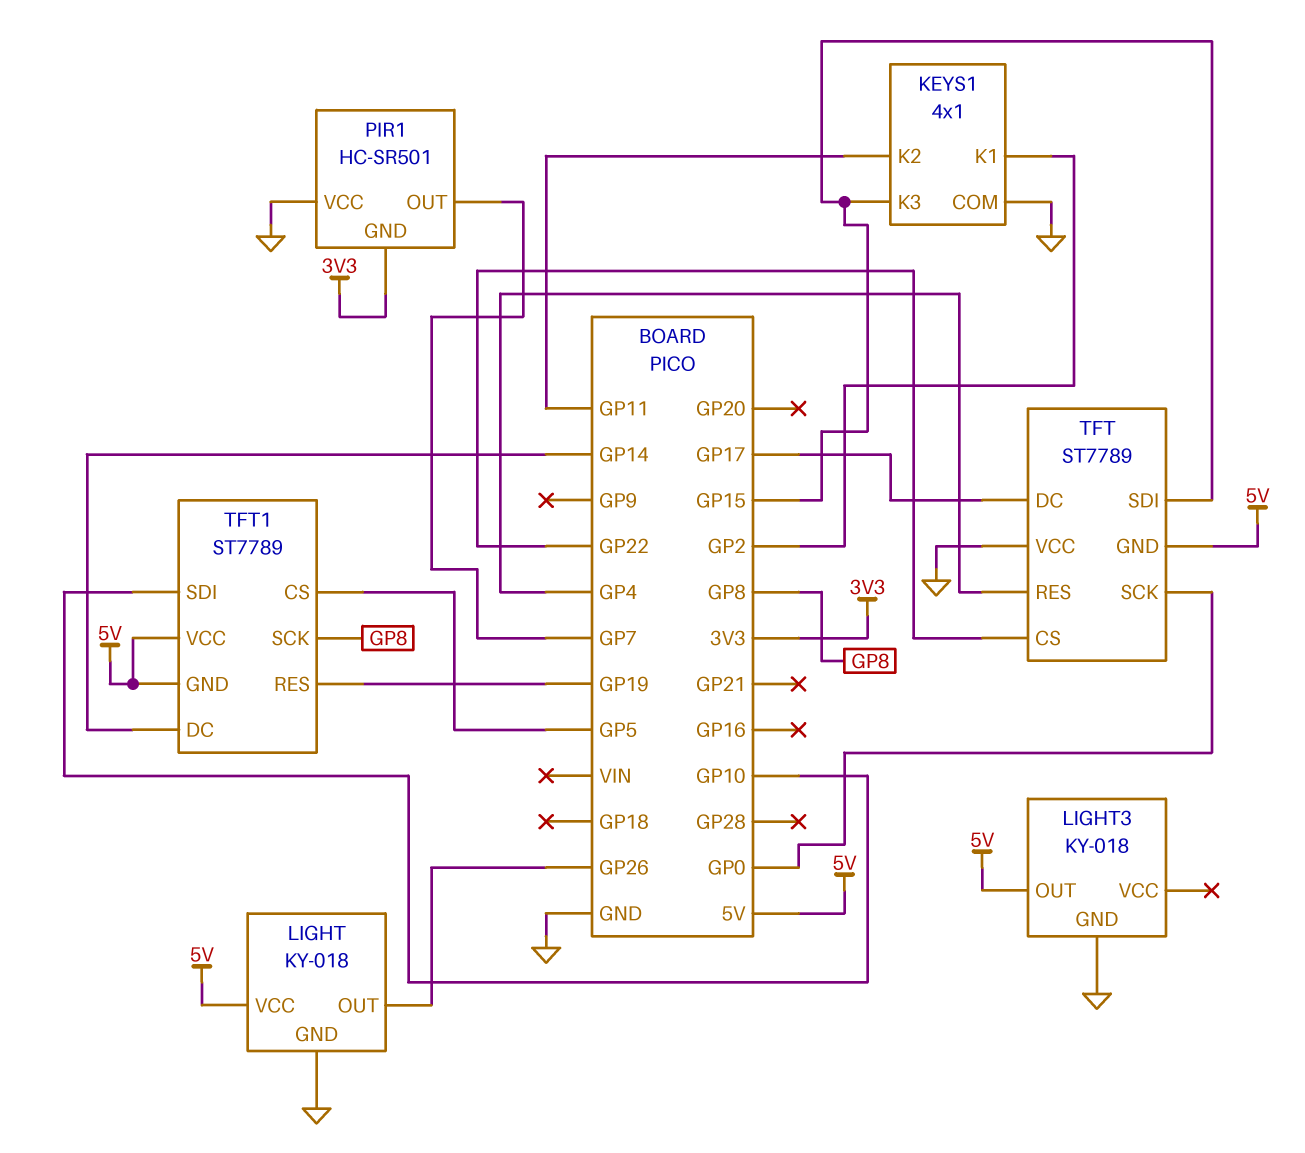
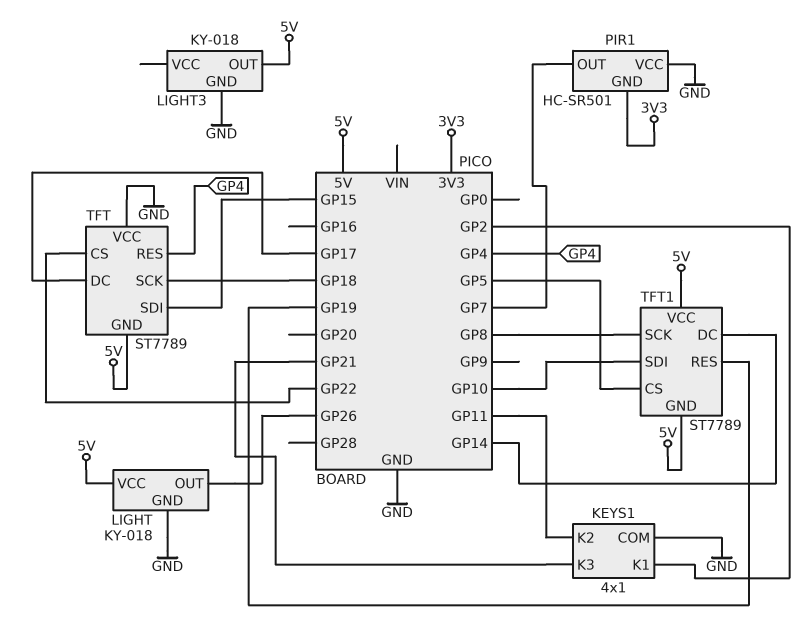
KEYS1 pin K3: GP15 -> GP21
TFT pin SCK: GP0 -> GP18

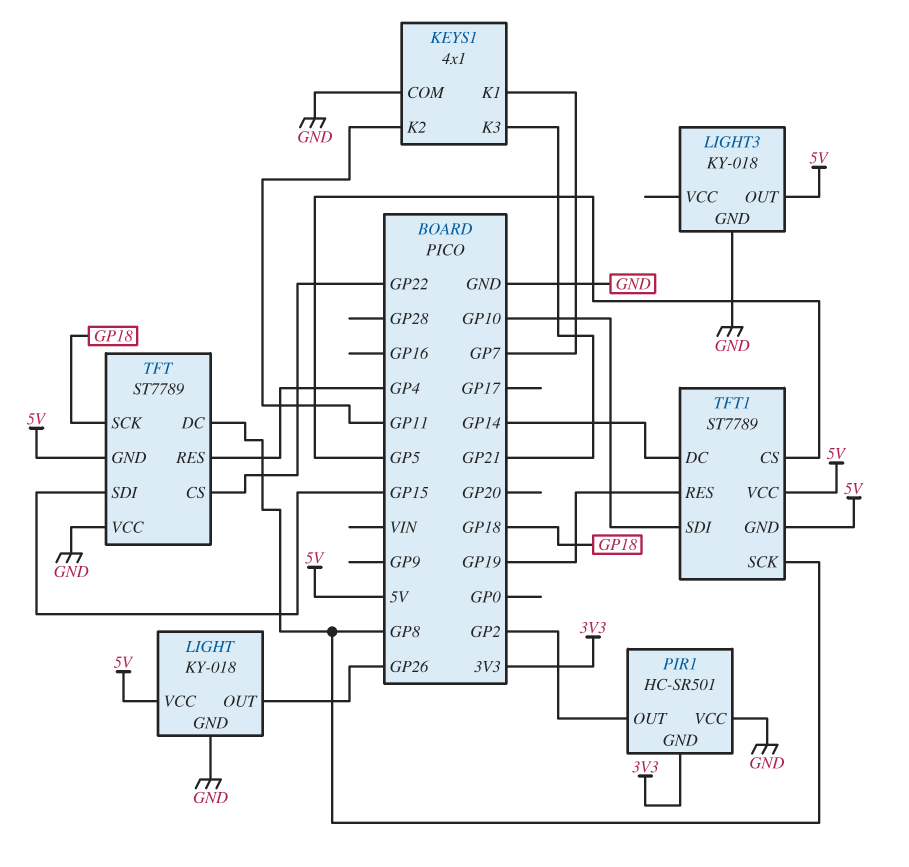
KEYS1 pin K1: GP2 -> GP7
PIR1 pin OUT: GP7 -> GP2
TFT pin DC: GP17 -> GP8

